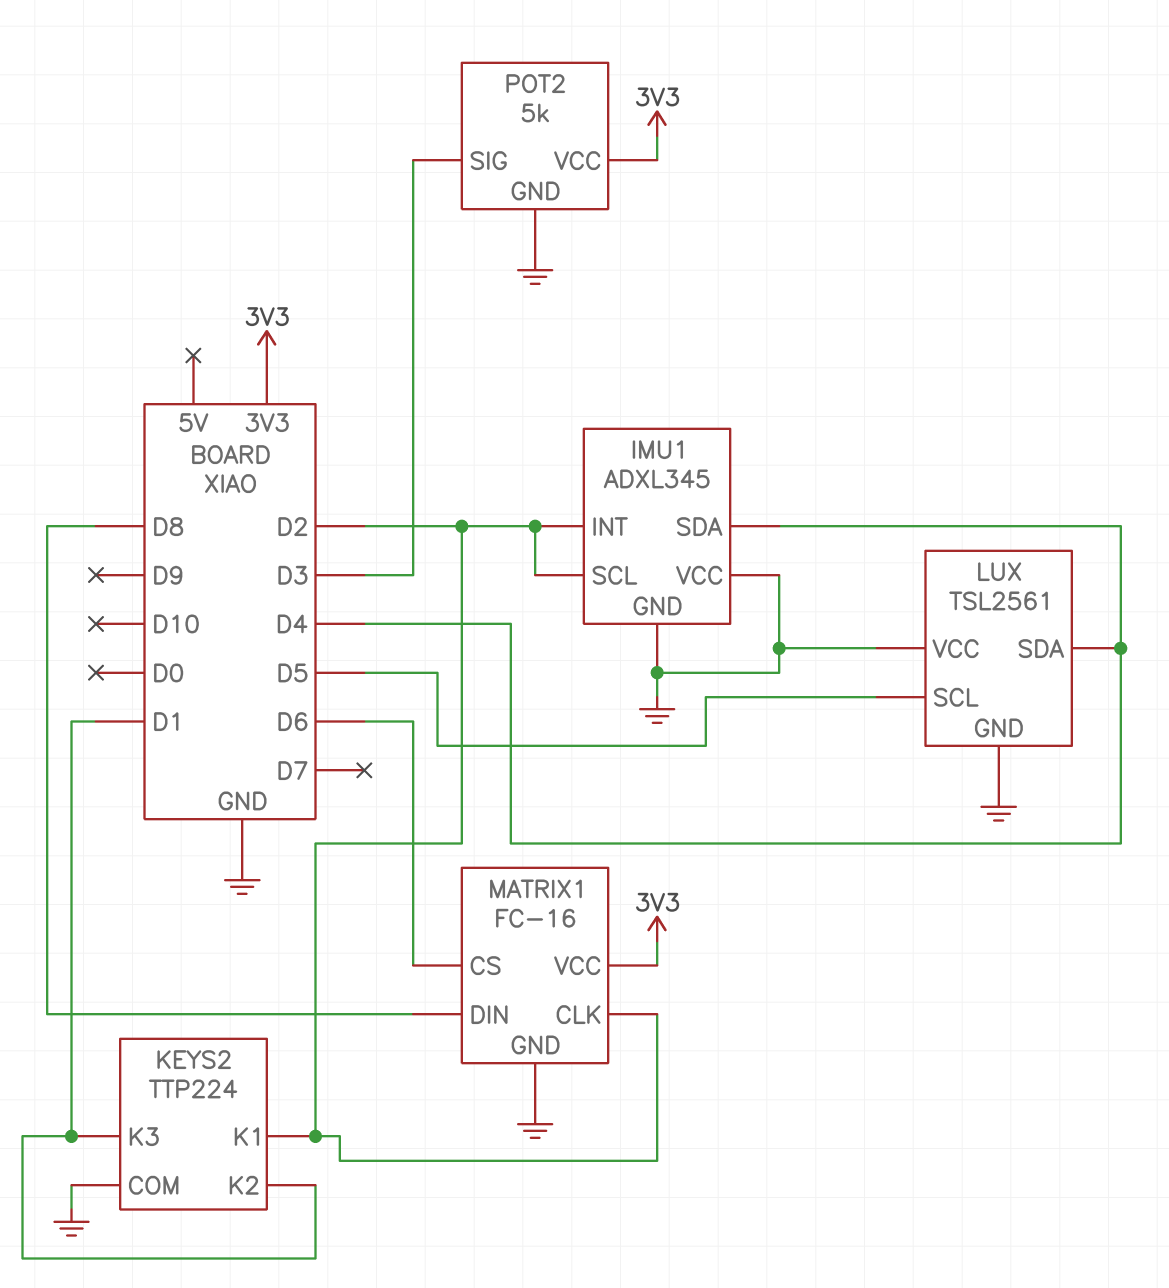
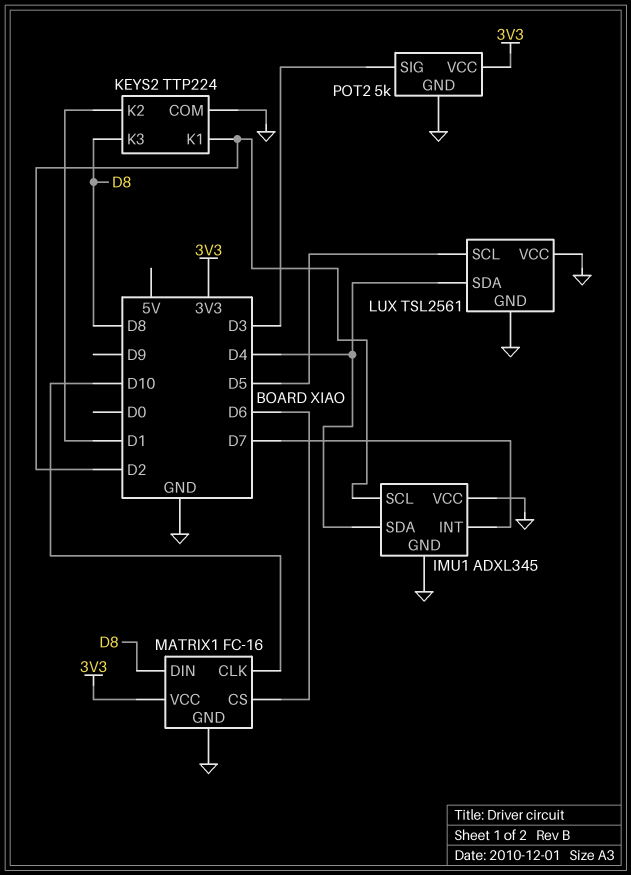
IMU1 pin INT: D2 -> D7
KEYS2 pin K3: D1 -> D8
MATRIX1 pin CLK: D2 -> D10

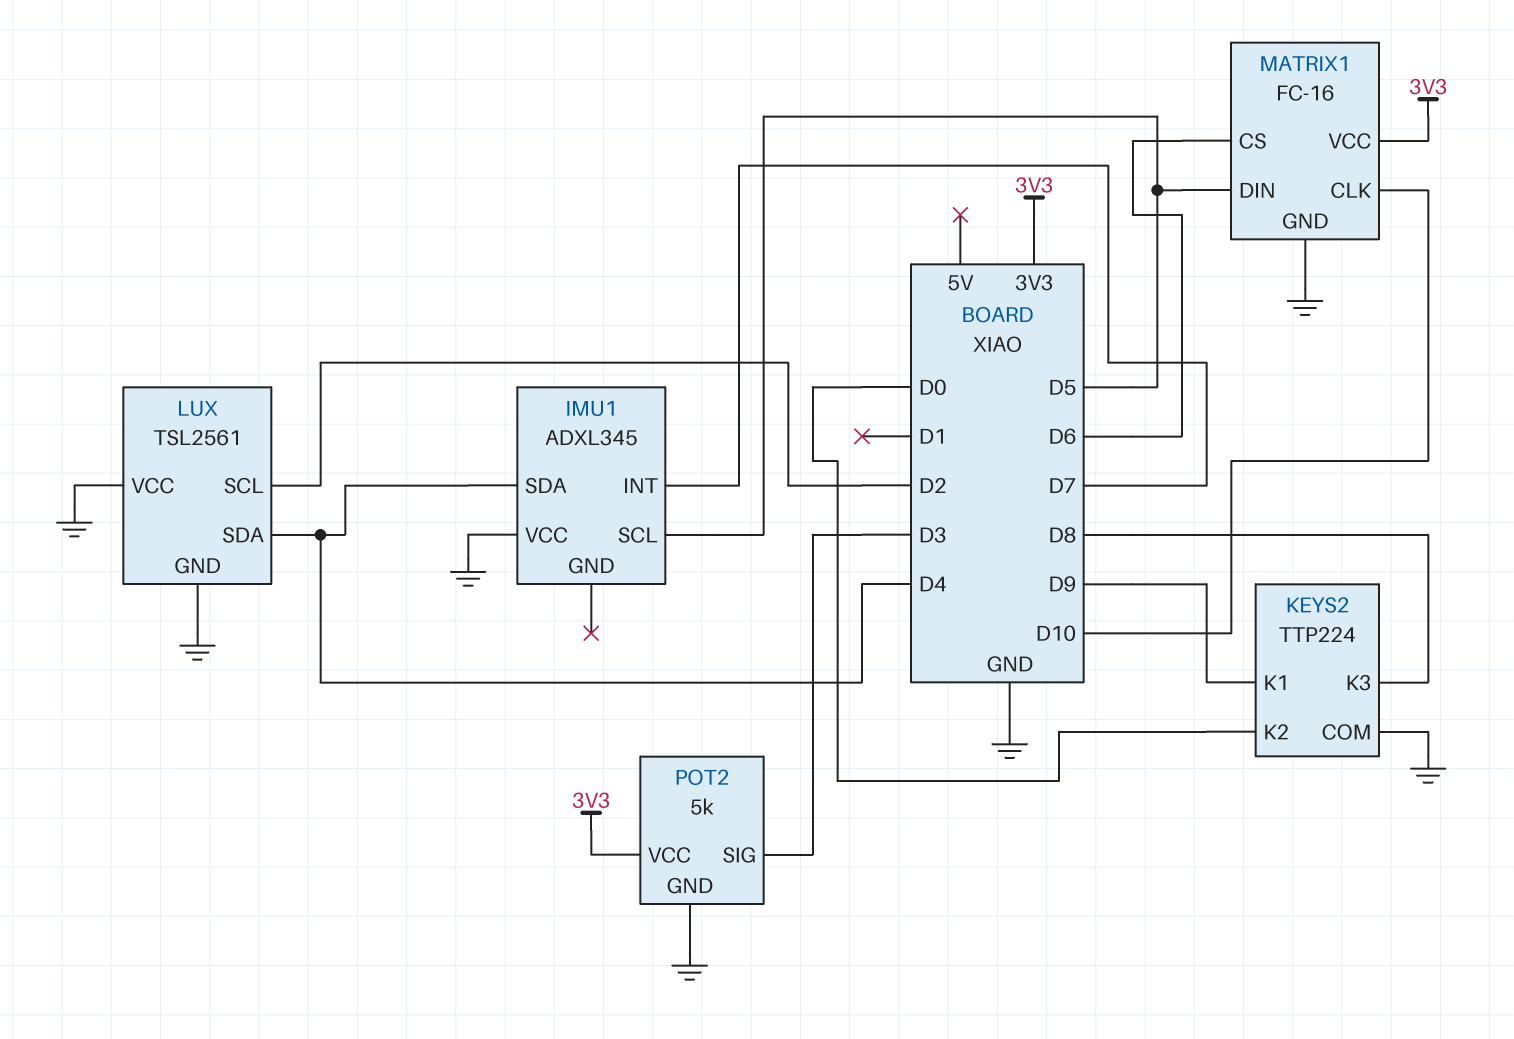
IMU1 pin GND: GND -> none
IMU1 pin SCL: D2 -> D5
KEYS2 pin K1: D2 -> D9
KEYS2 pin K2: D1 -> D0
LUX pin SCL: D5 -> D2
MATRIX1 pin DIN: D8 -> D5

